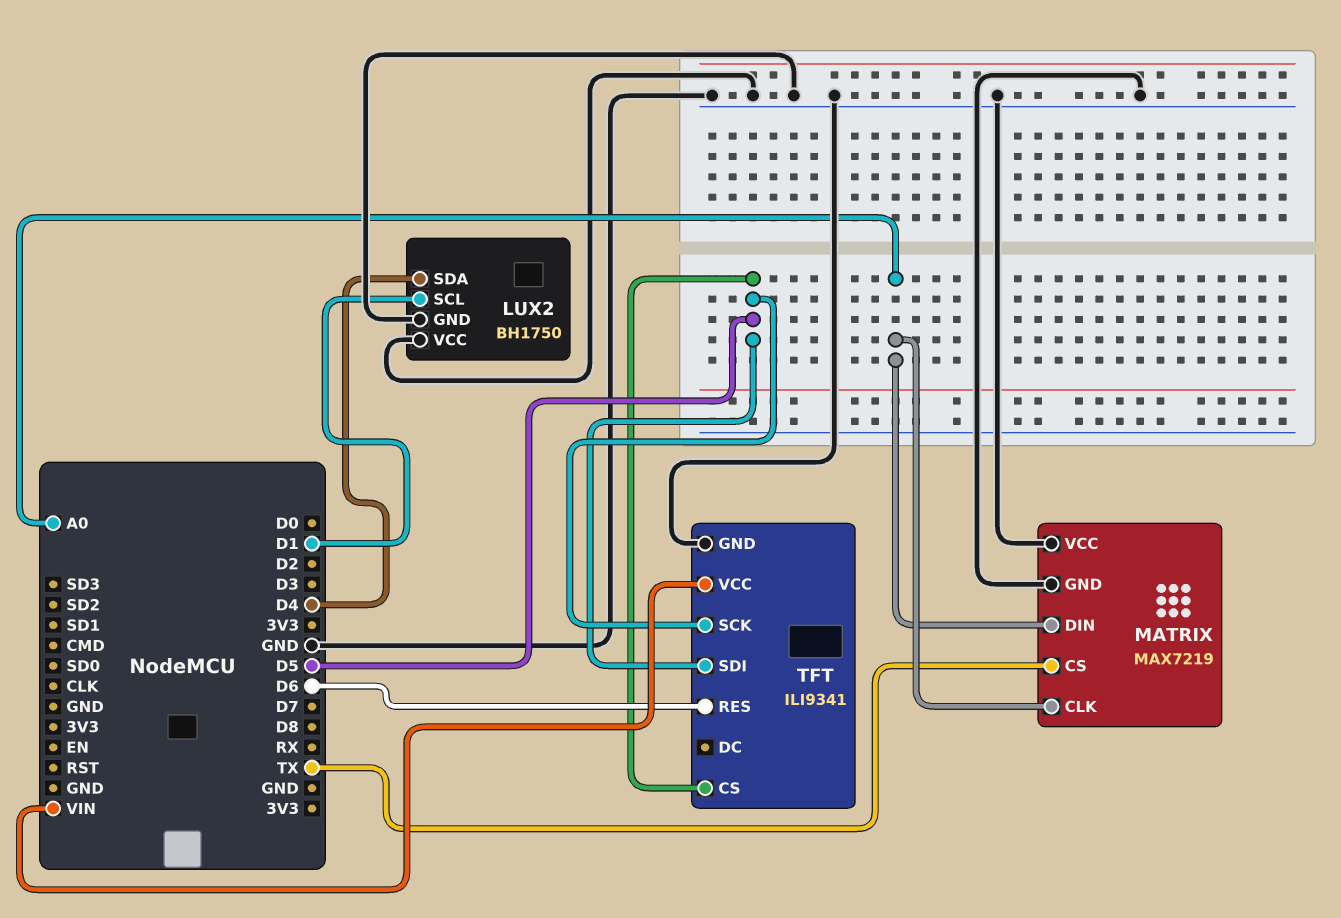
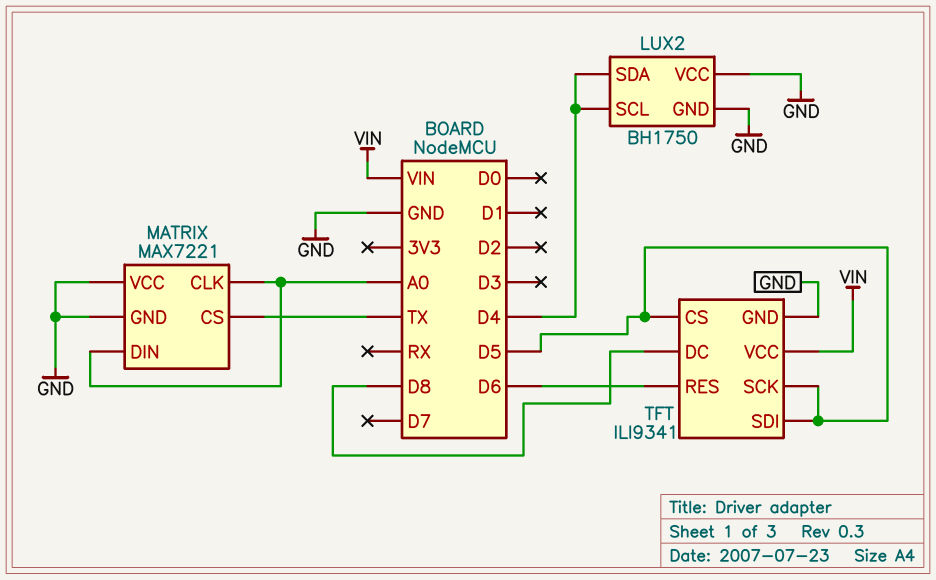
LUX2 pin SCL: D1 -> D4
MATRIX: MAX7219 -> MAX7221
TFT pin DC: none -> D8

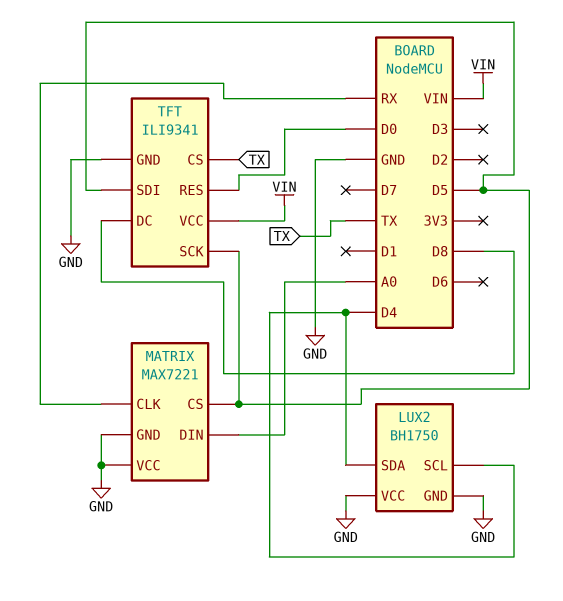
MATRIX pin CLK: A0 -> RX
MATRIX pin CS: TX -> D5
TFT pin CS: D5 -> TX
TFT pin RES: D6 -> D0

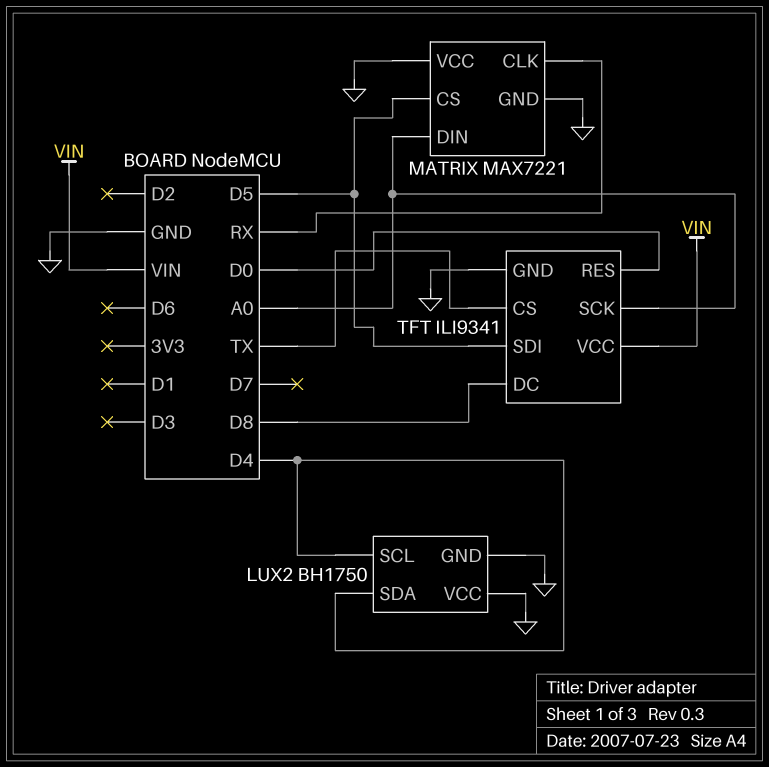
TFT pin SCK: D5 -> A0

